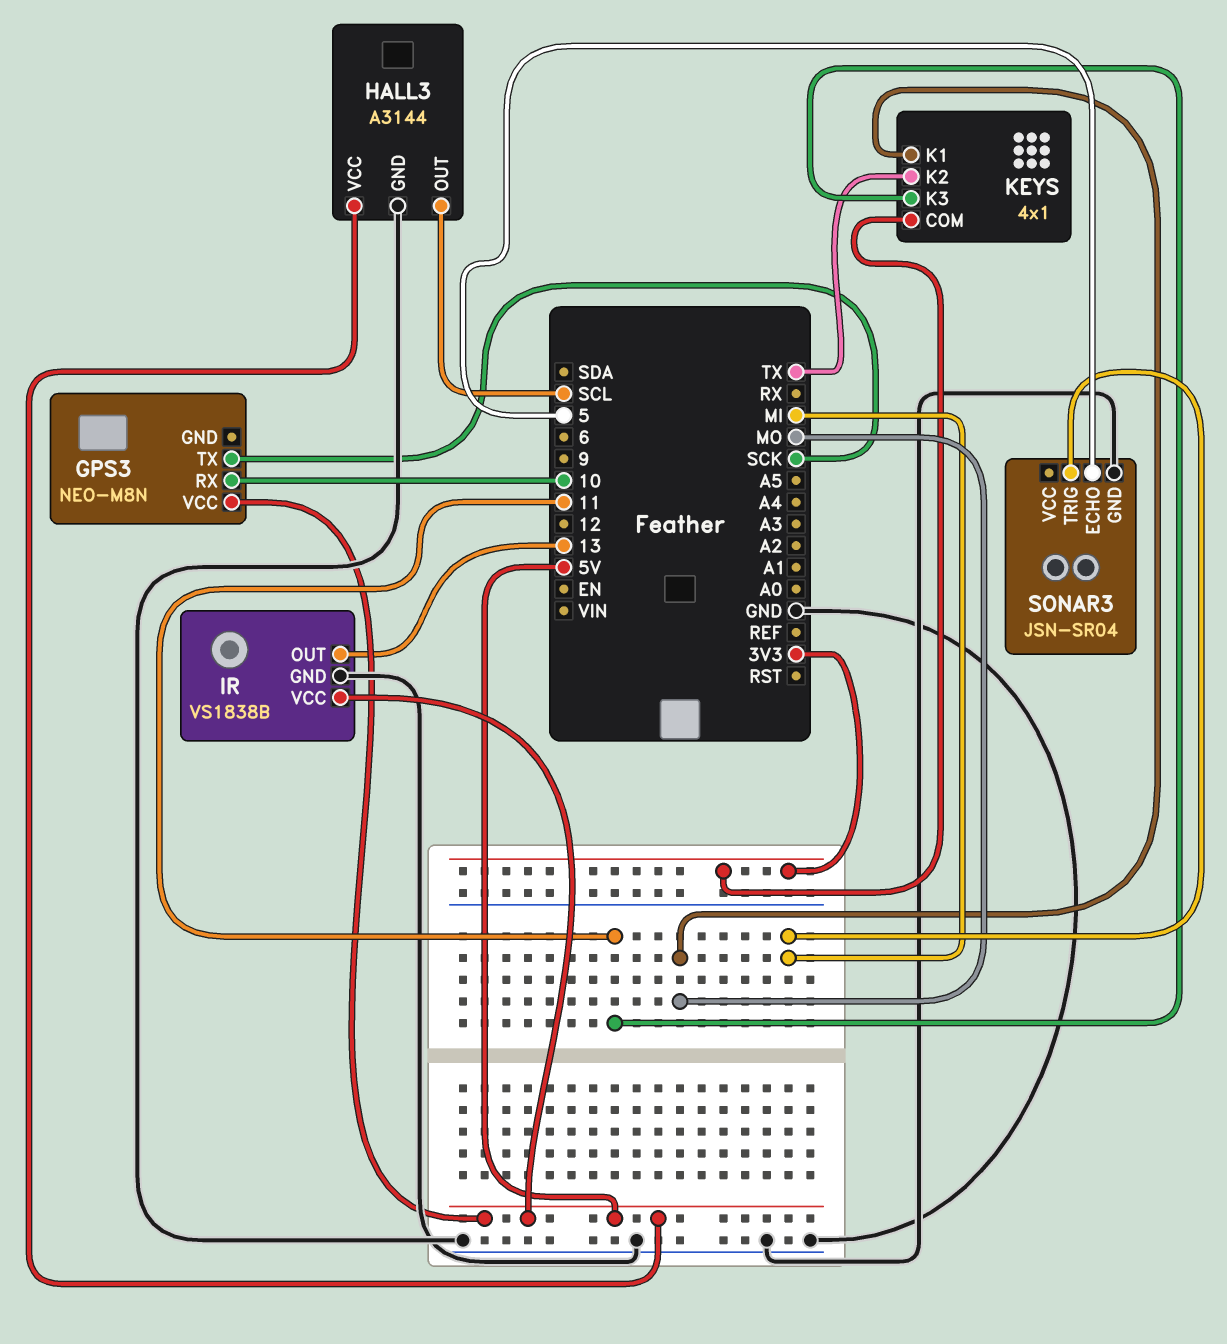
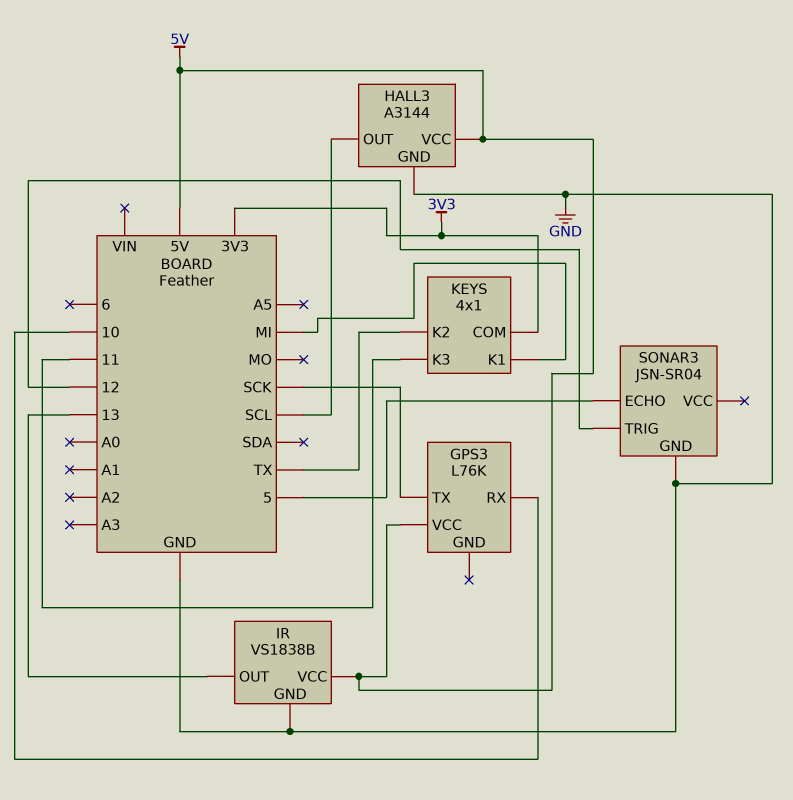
GPS3: NEO-M8N -> L76K
KEYS pin K1: MO -> MI
SONAR3 pin TRIG: MI -> 12

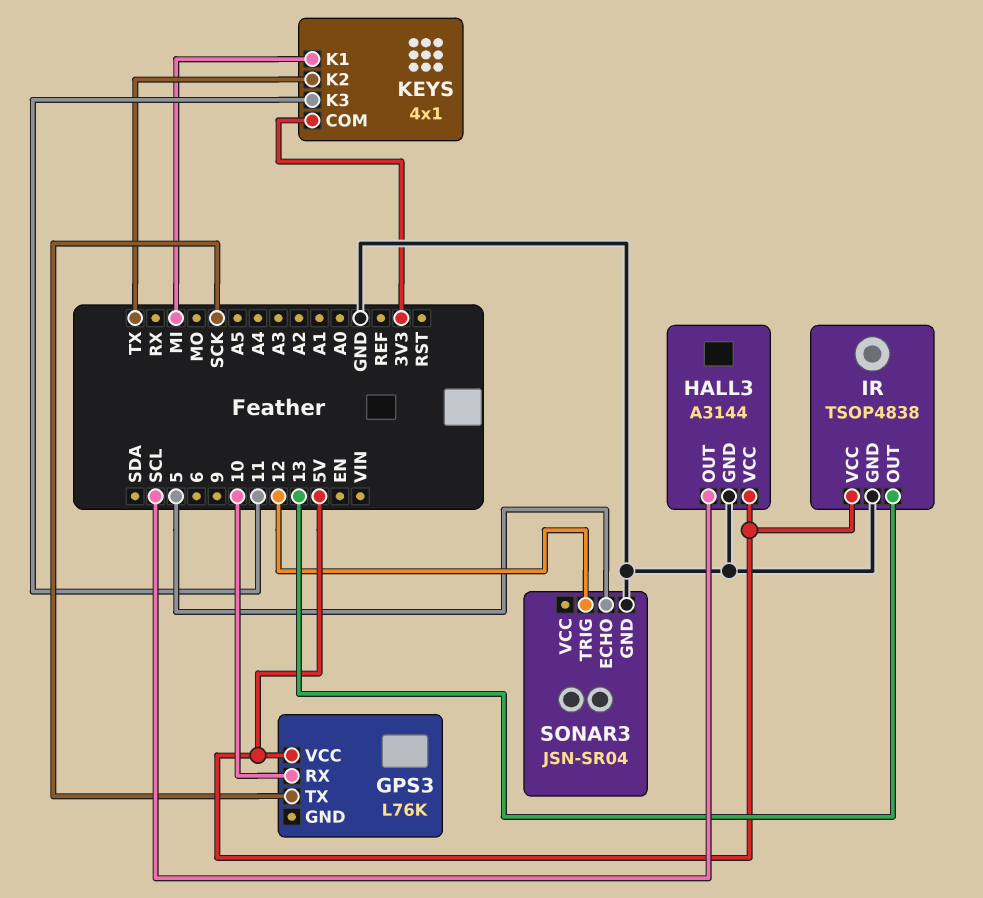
IR: VS1838B -> TSOP4838

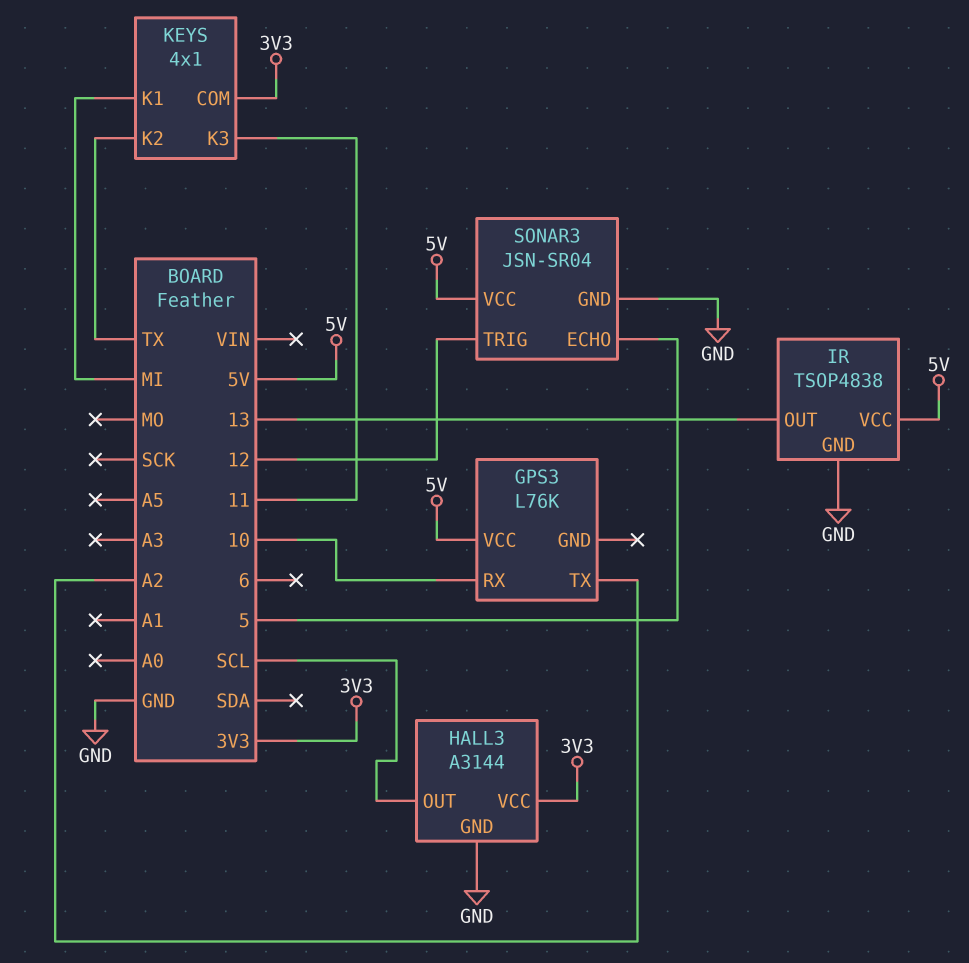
GPS3 pin TX: SCK -> A2
HALL3 pin VCC: 5V -> 3V3
SONAR3 pin VCC: none -> 5V

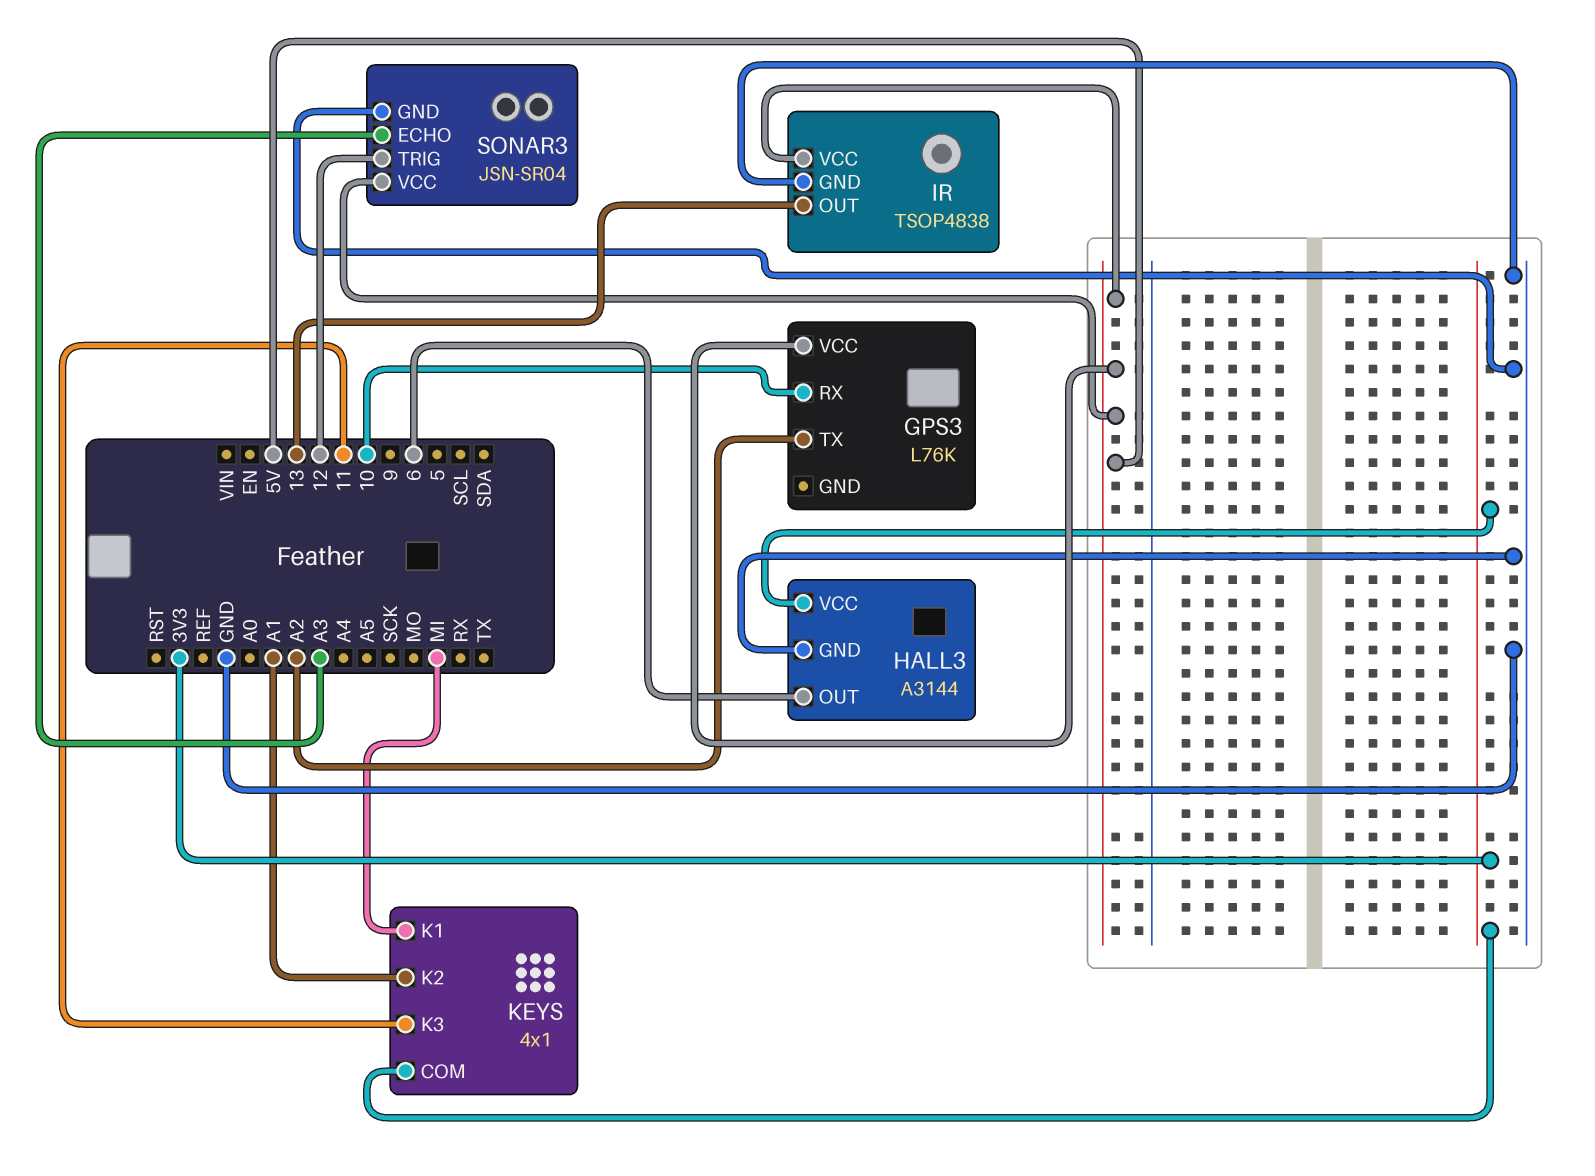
HALL3 pin OUT: SCL -> 6
KEYS pin K2: TX -> A1
SONAR3 pin ECHO: 5 -> A3

